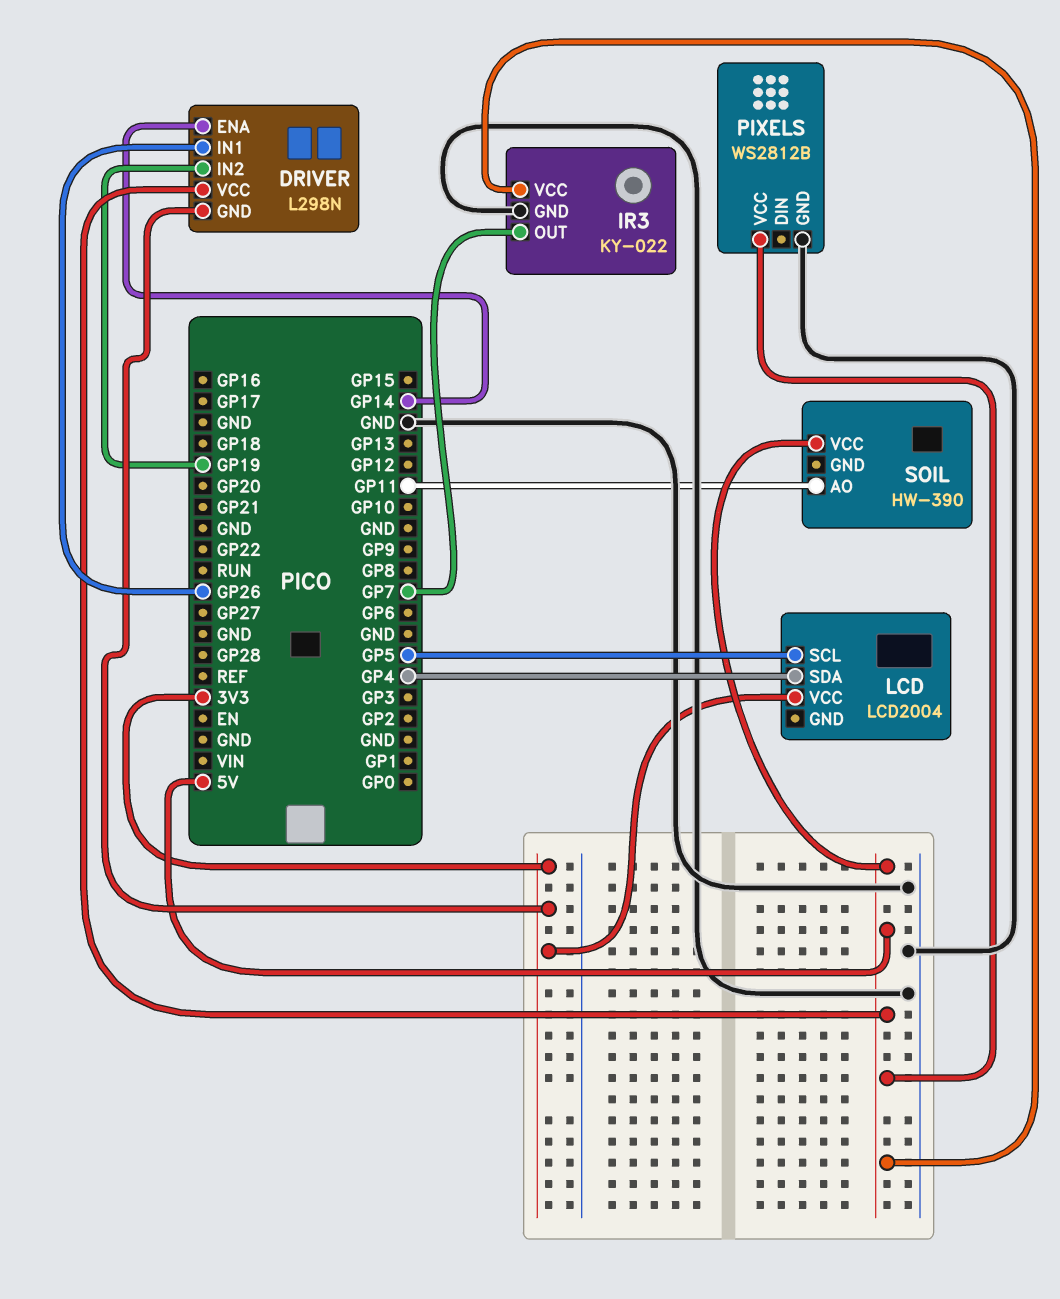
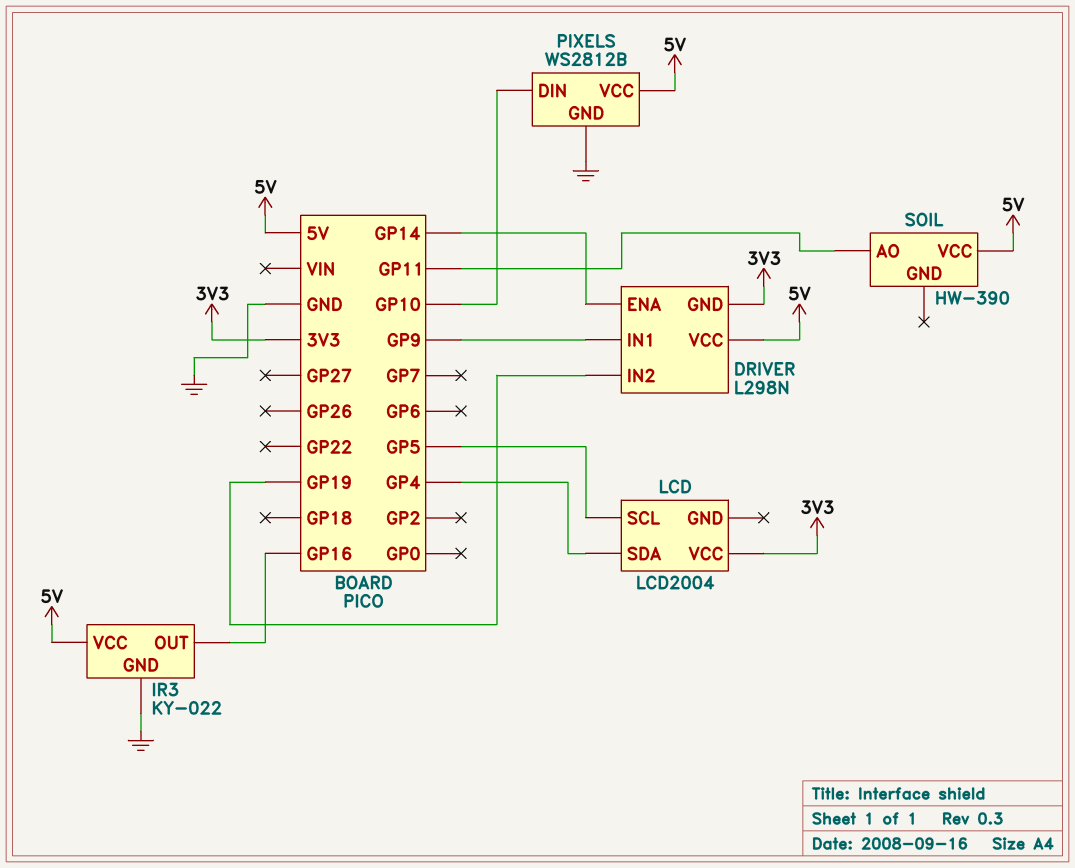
DRIVER pin IN1: GP26 -> GP9
IR3 pin OUT: GP7 -> GP16
PIXELS pin DIN: none -> GP10

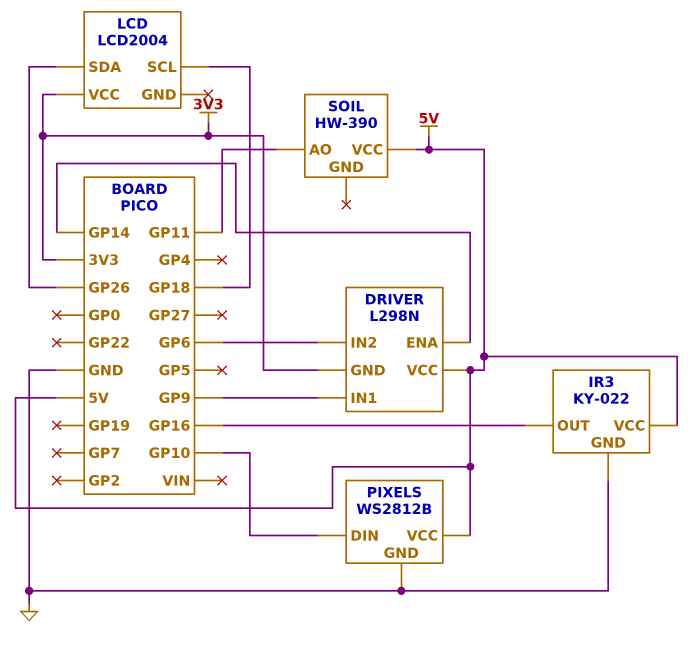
DRIVER pin IN2: GP19 -> GP6
LCD pin SCL: GP5 -> GP18
LCD pin SDA: GP4 -> GP26

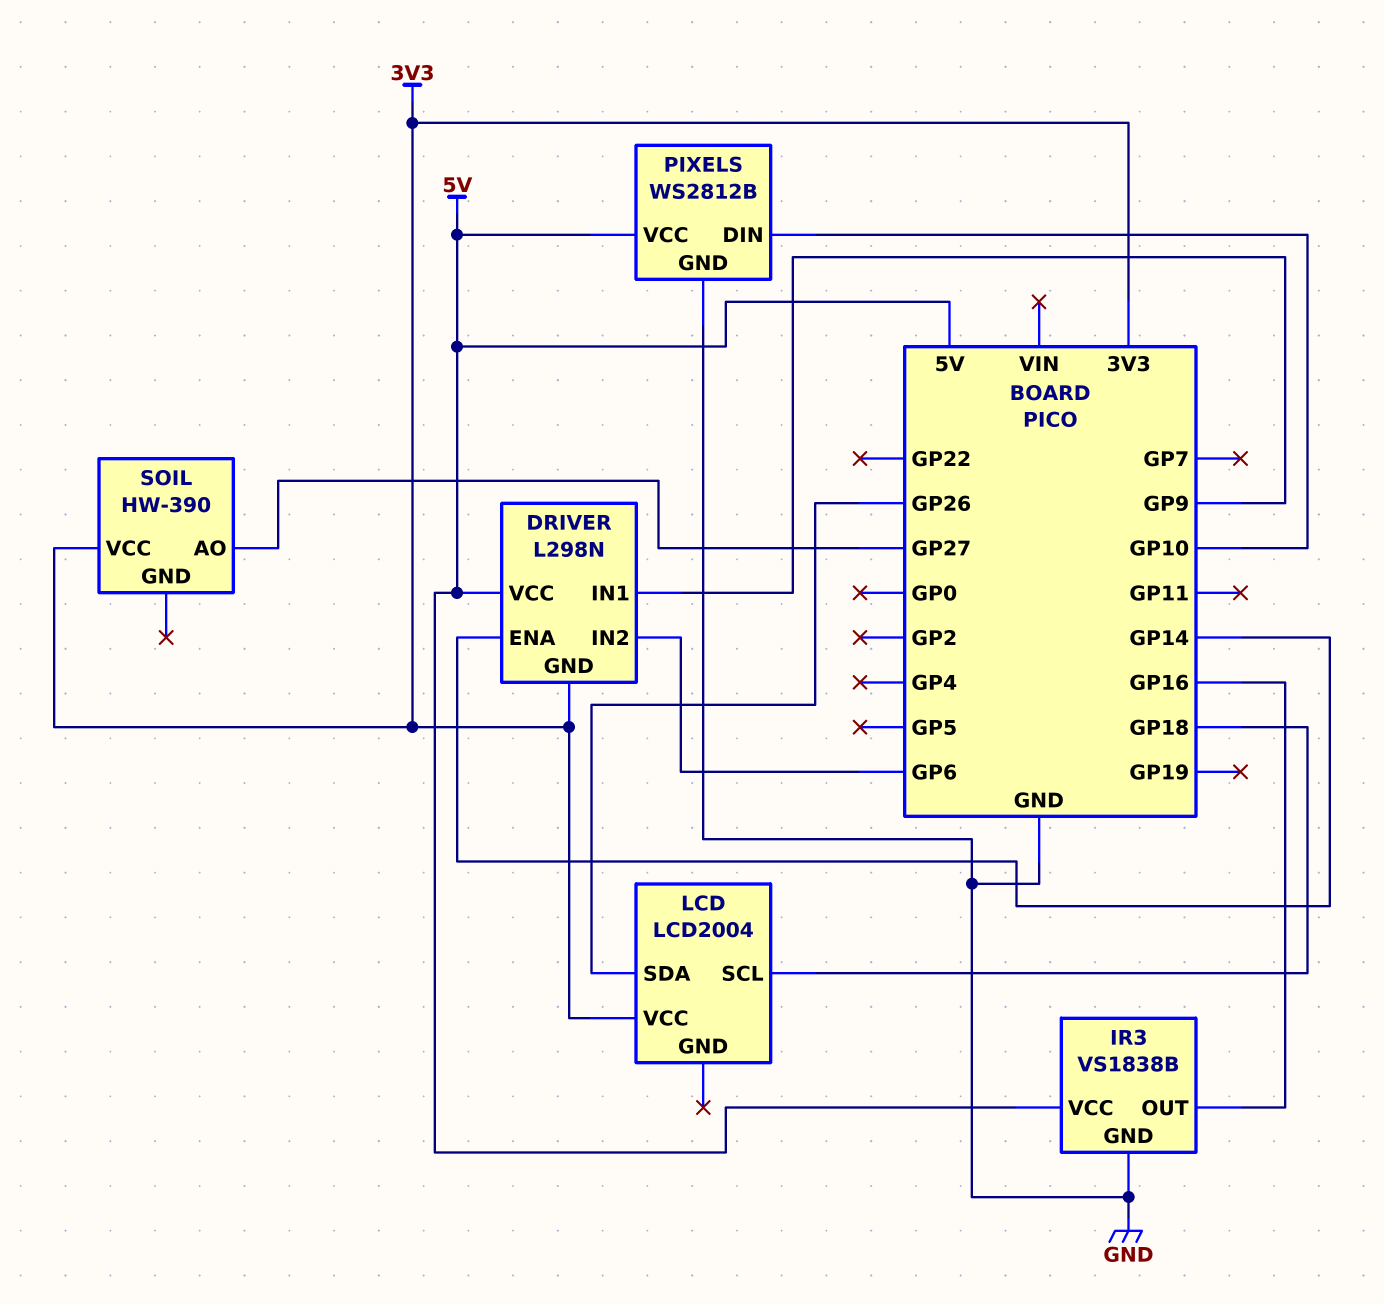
IR3: KY-022 -> VS1838B
SOIL pin AO: GP11 -> GP27
SOIL pin VCC: 5V -> 3V3

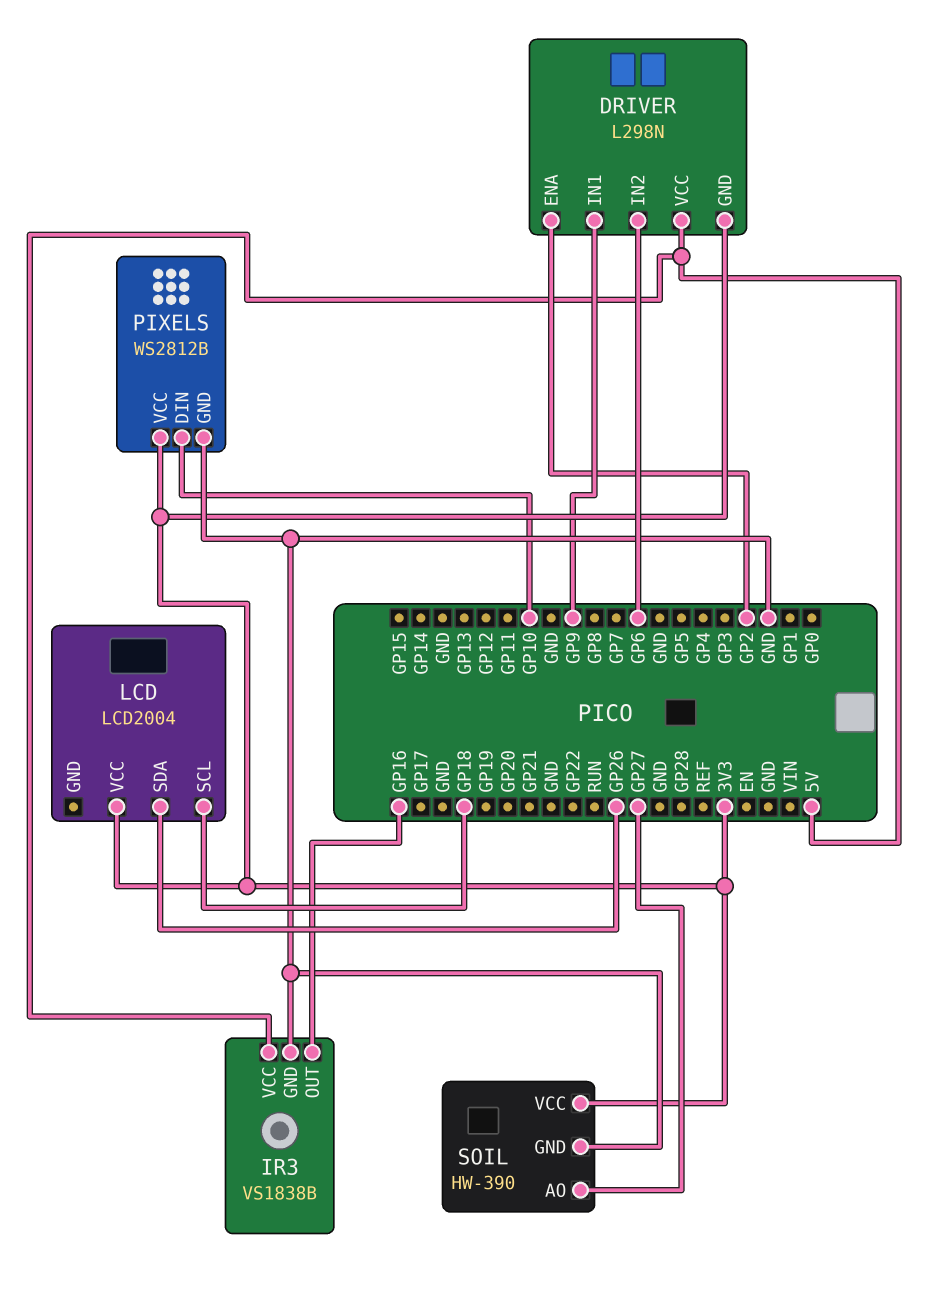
DRIVER pin ENA: GP14 -> GP2
PIXELS pin VCC: 5V -> 3V3
SOIL pin GND: none -> GND

